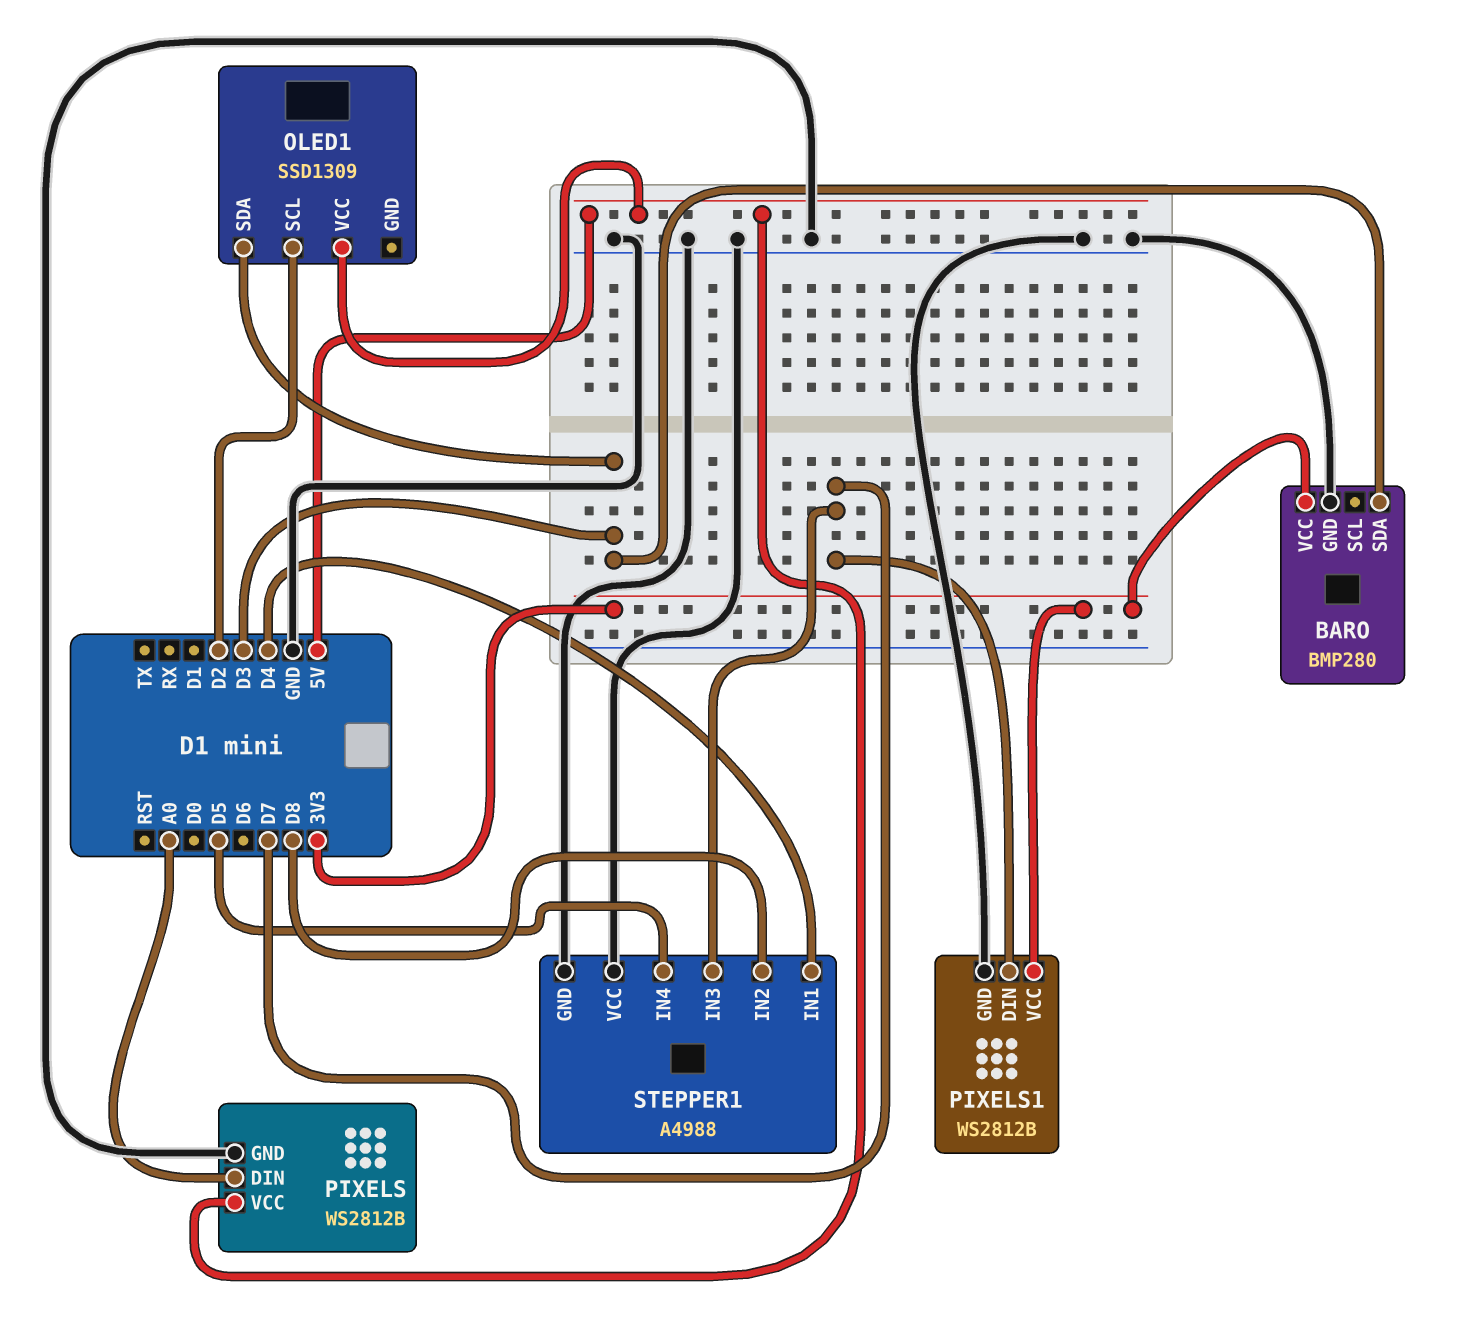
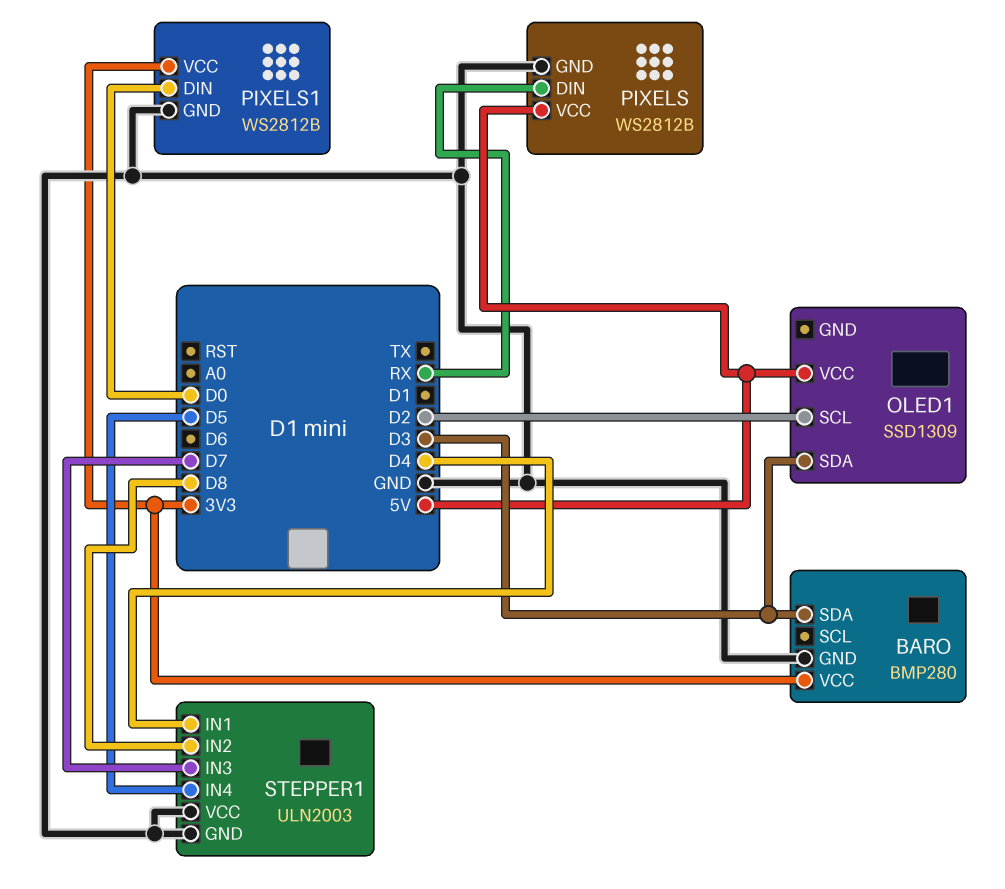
PIXELS pin DIN: A0 -> RX
PIXELS1 pin DIN: D7 -> D0
STEPPER1: A4988 -> ULN2003

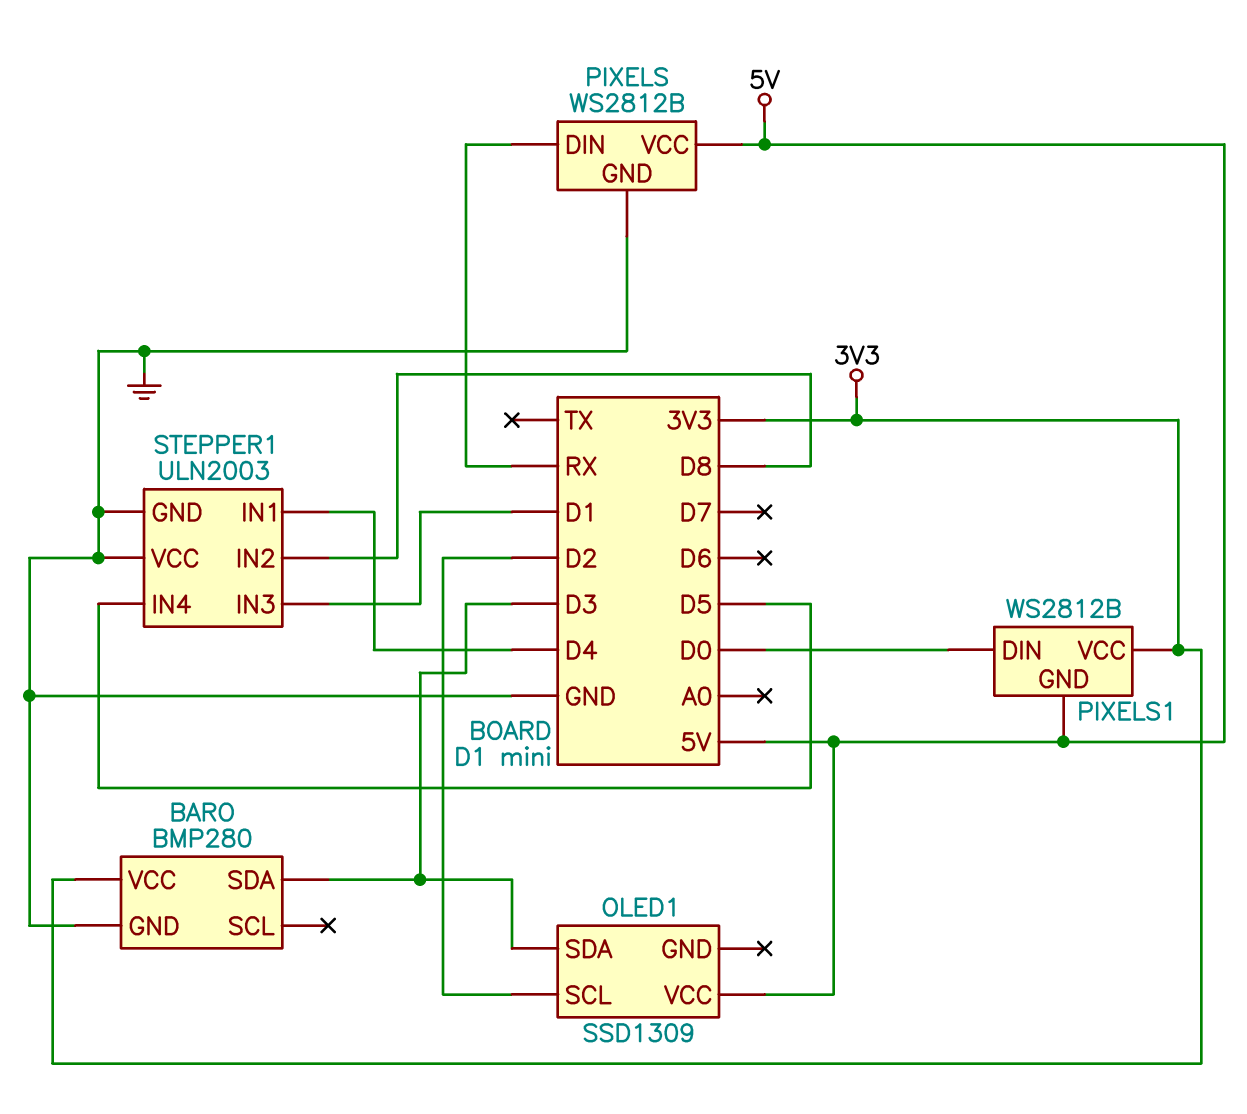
PIXELS1 pin GND: GND -> 5V
STEPPER1 pin IN3: D7 -> D1

